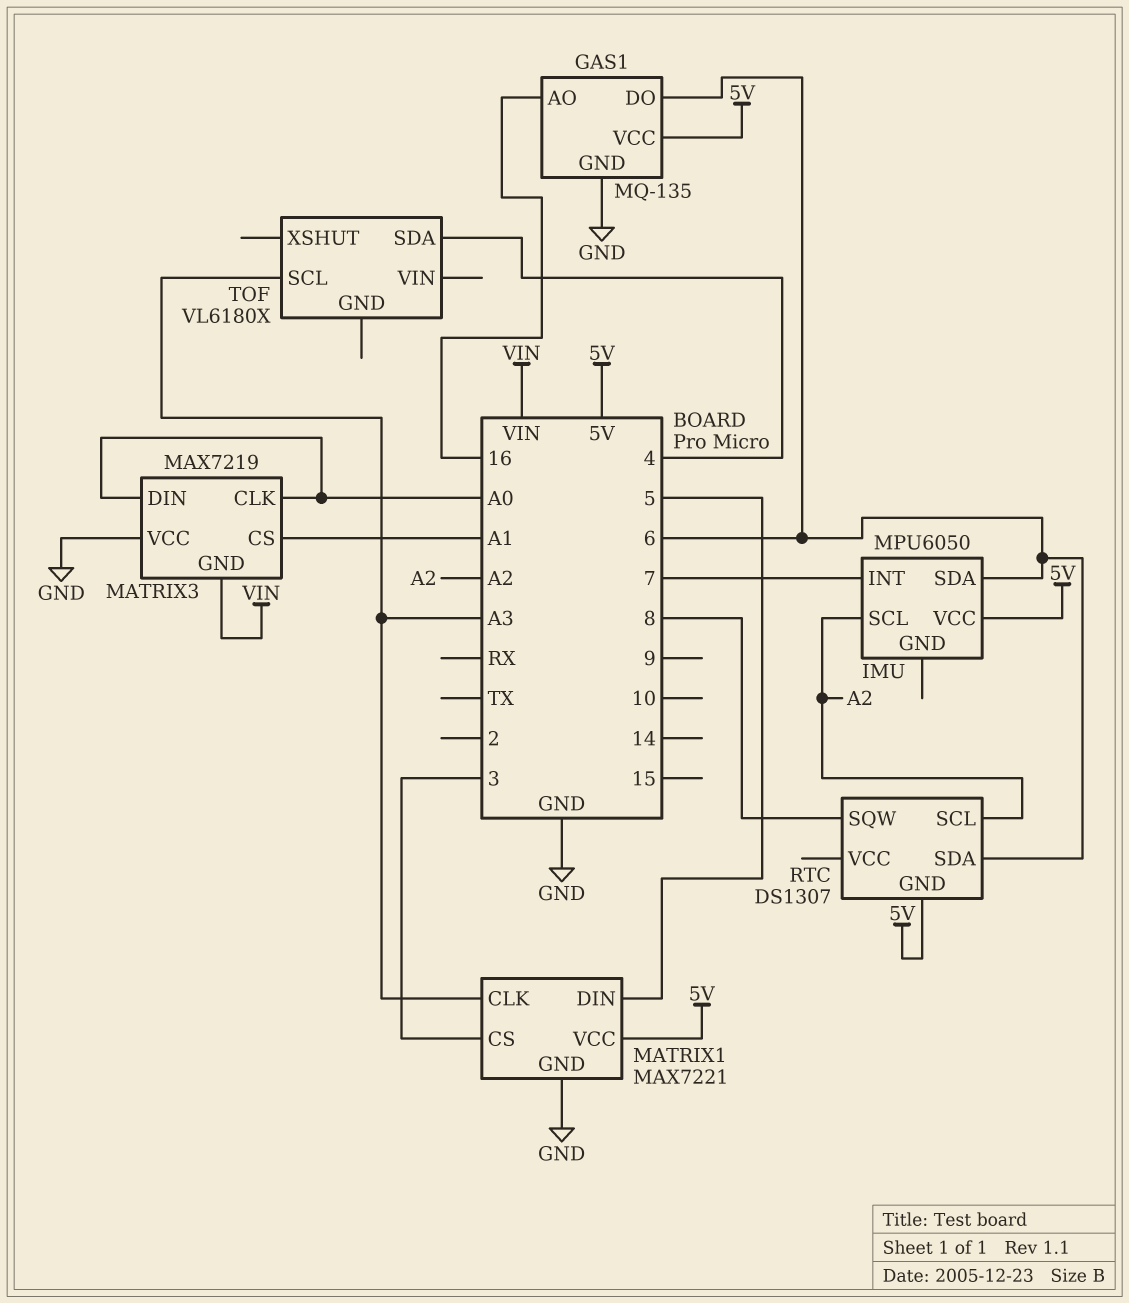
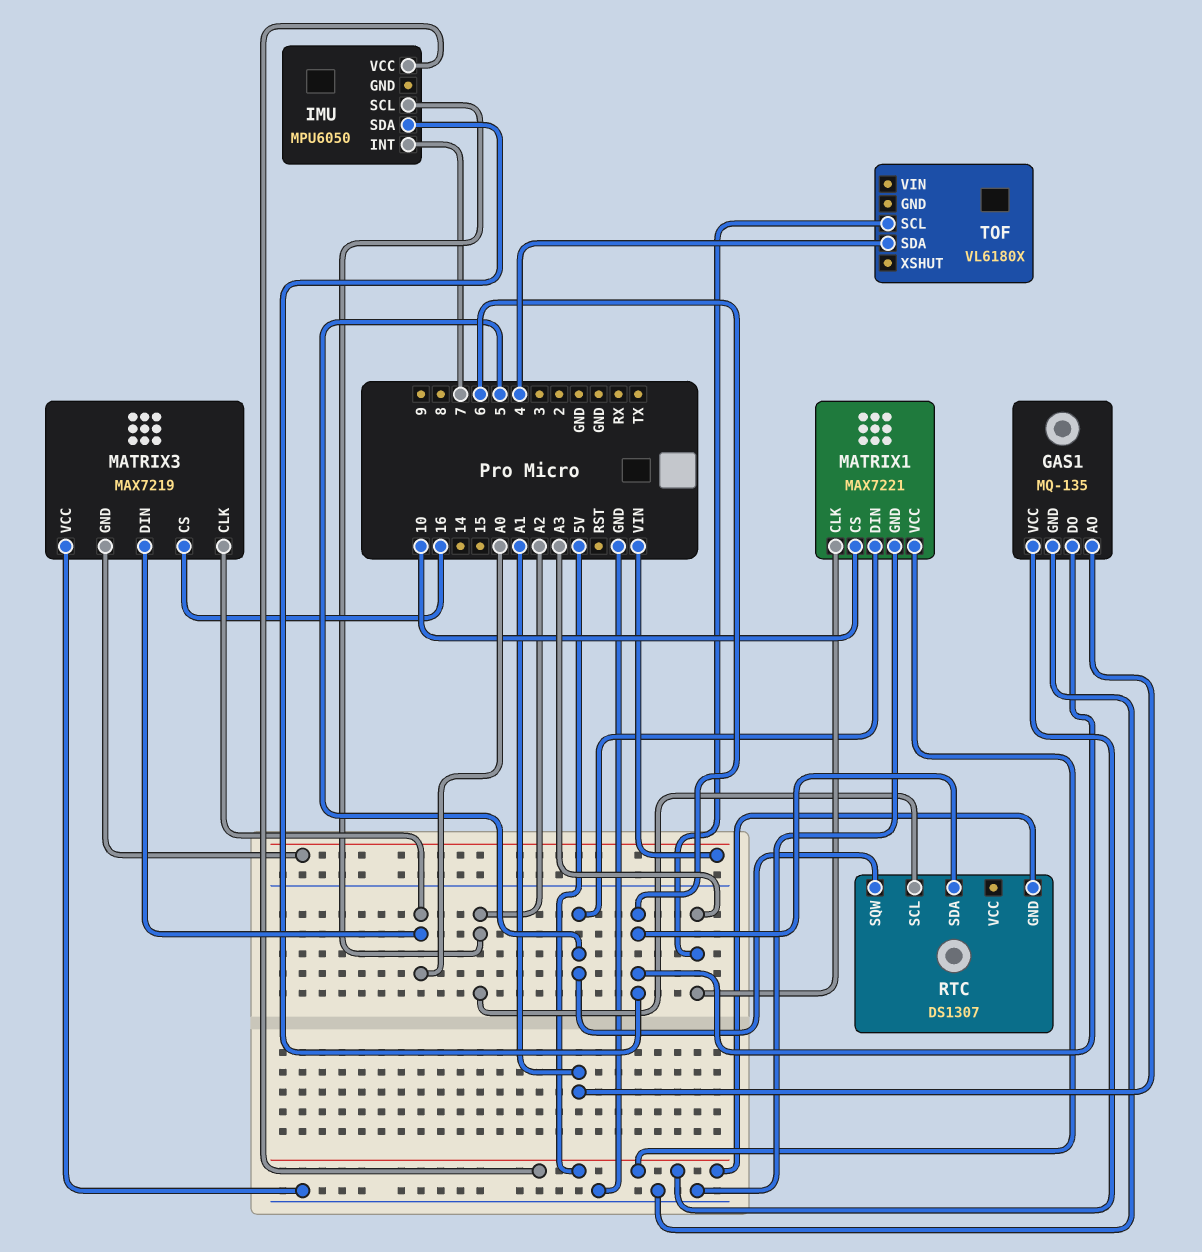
GAS1 pin AO: 16 -> A1
MATRIX1 pin CS: 3 -> 10
MATRIX3 pin CS: A1 -> 16
RTC pin SQW: 8 -> 5

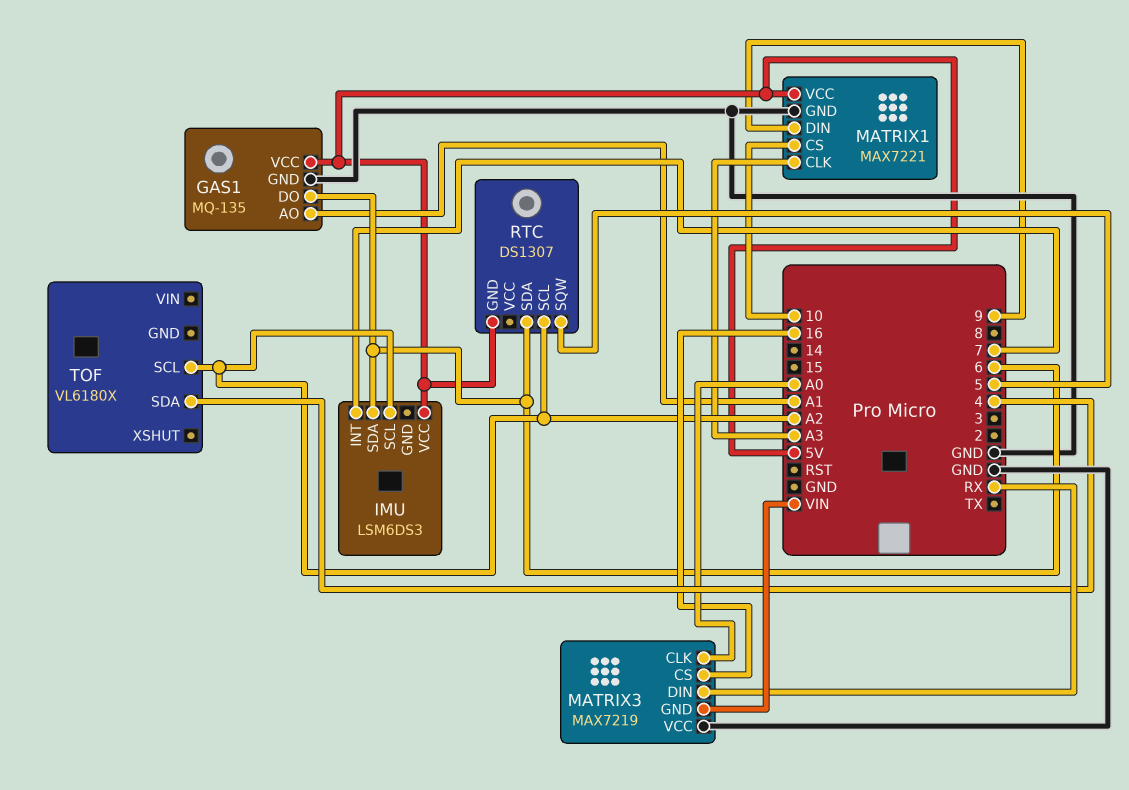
IMU: MPU6050 -> LSM6DS3
MATRIX1 pin DIN: 5 -> 9
MATRIX3 pin DIN: A0 -> RX
TOF pin SCL: A3 -> A2

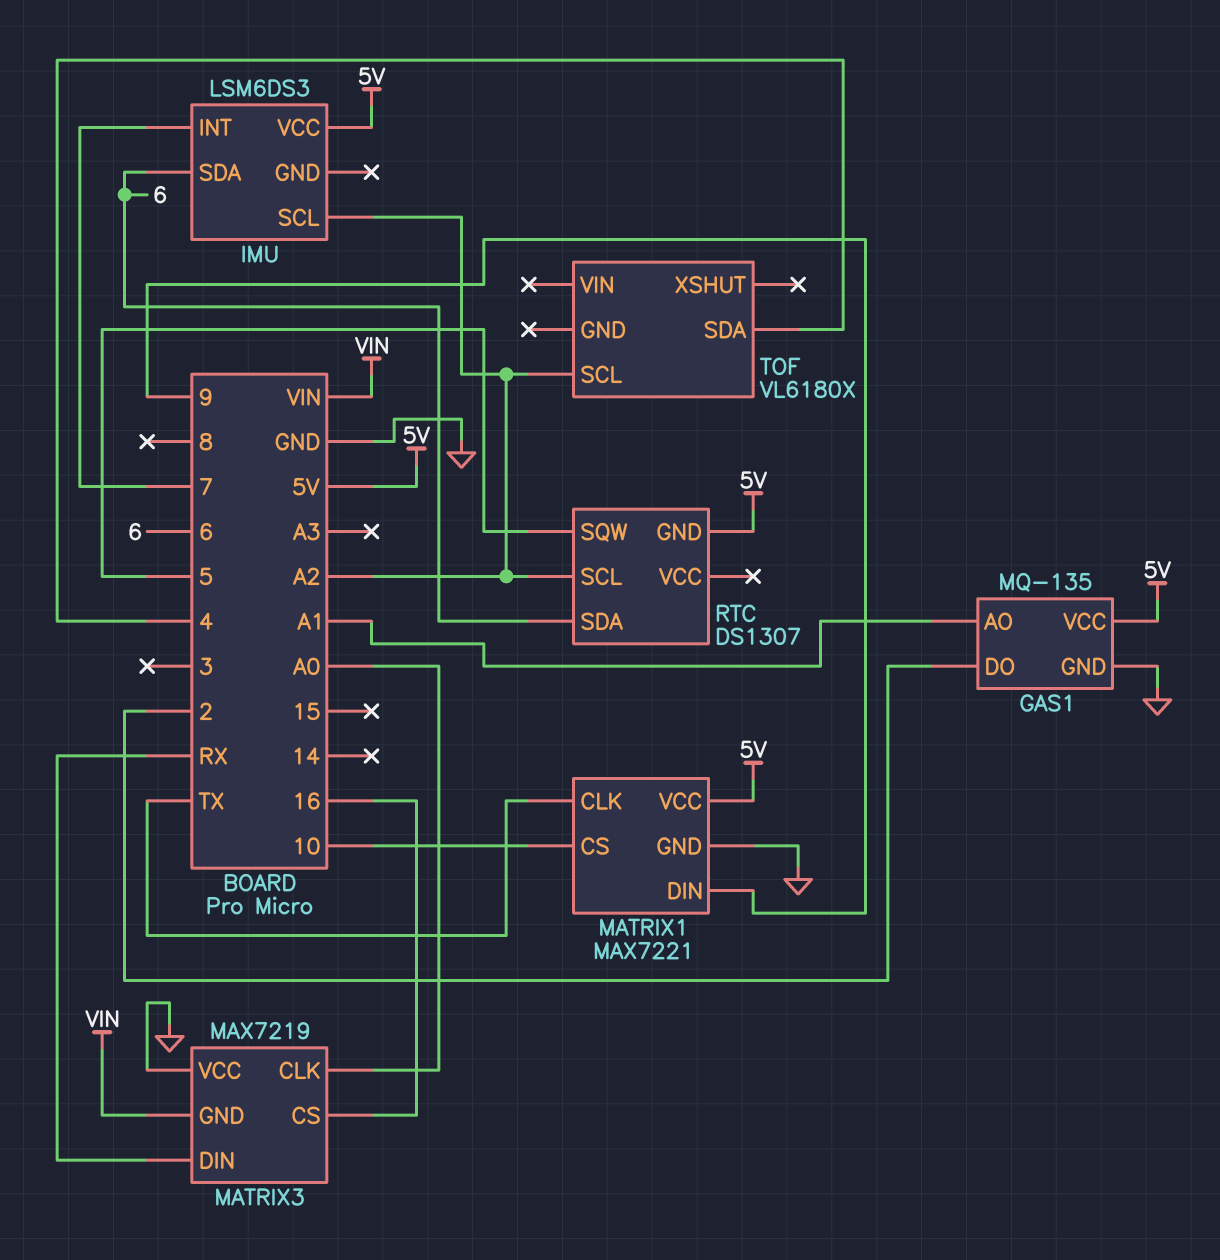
GAS1 pin DO: 6 -> 2
MATRIX1 pin CLK: A3 -> TX

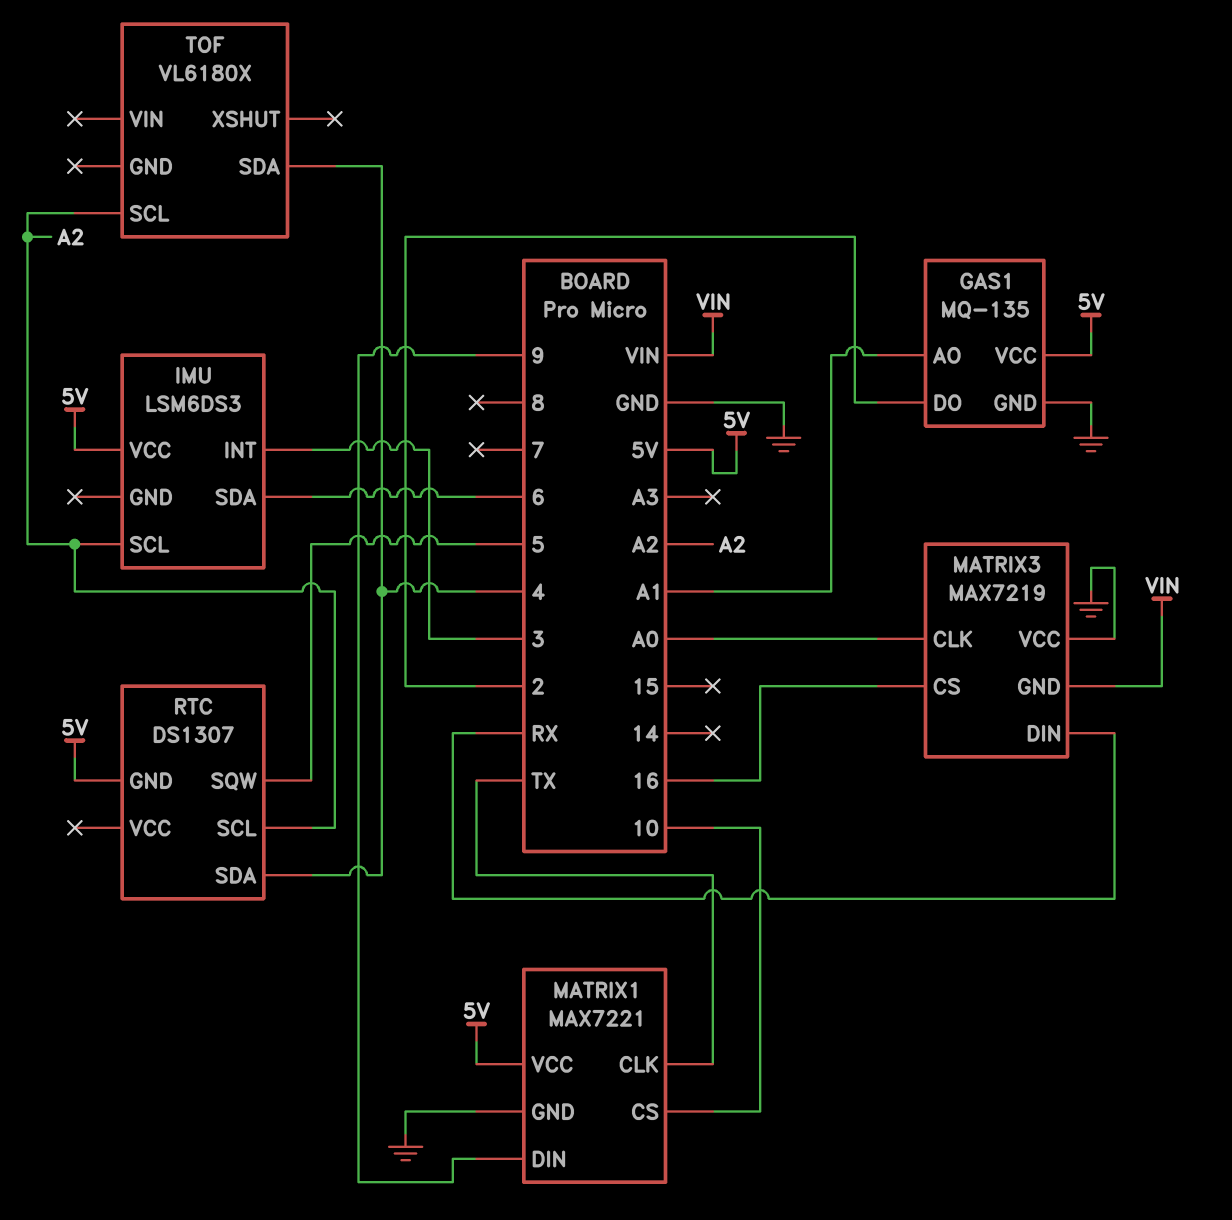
IMU pin INT: 7 -> 3
RTC pin SDA: 6 -> 4

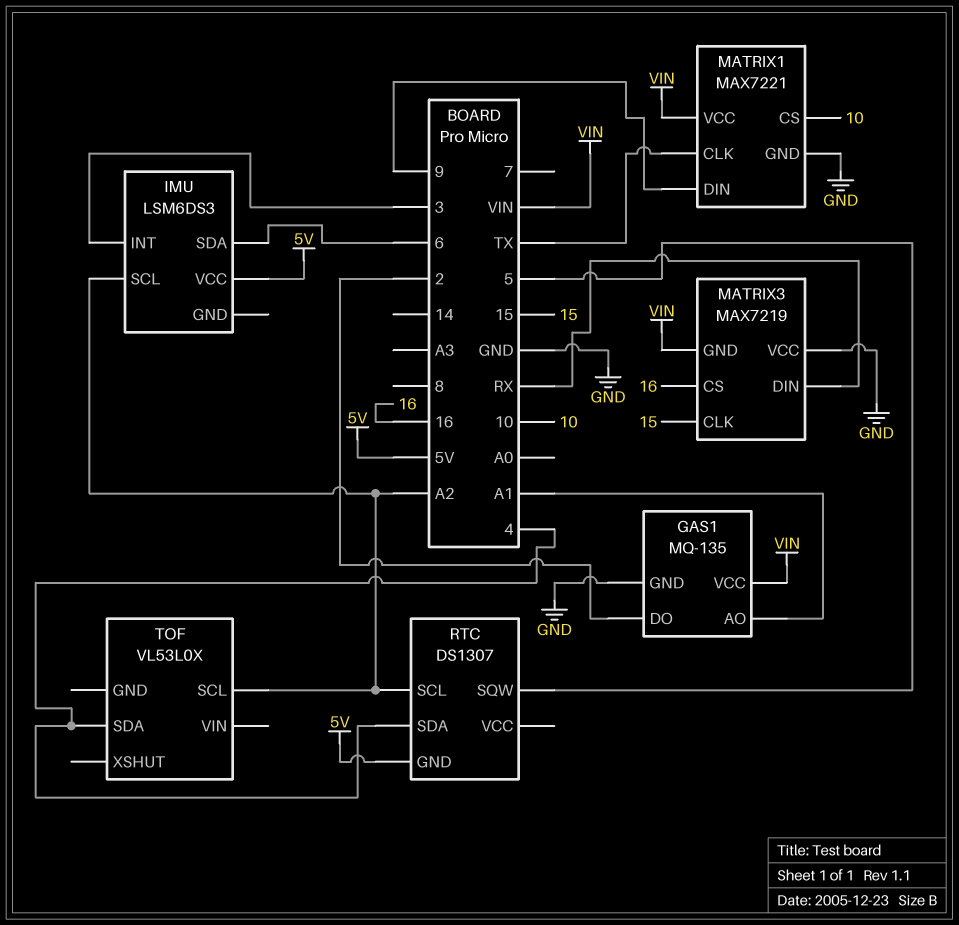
GAS1 pin VCC: 5V -> VIN
MATRIX1 pin VCC: 5V -> VIN
MATRIX3 pin CLK: A0 -> 15
TOF: VL6180X -> VL53L0X

